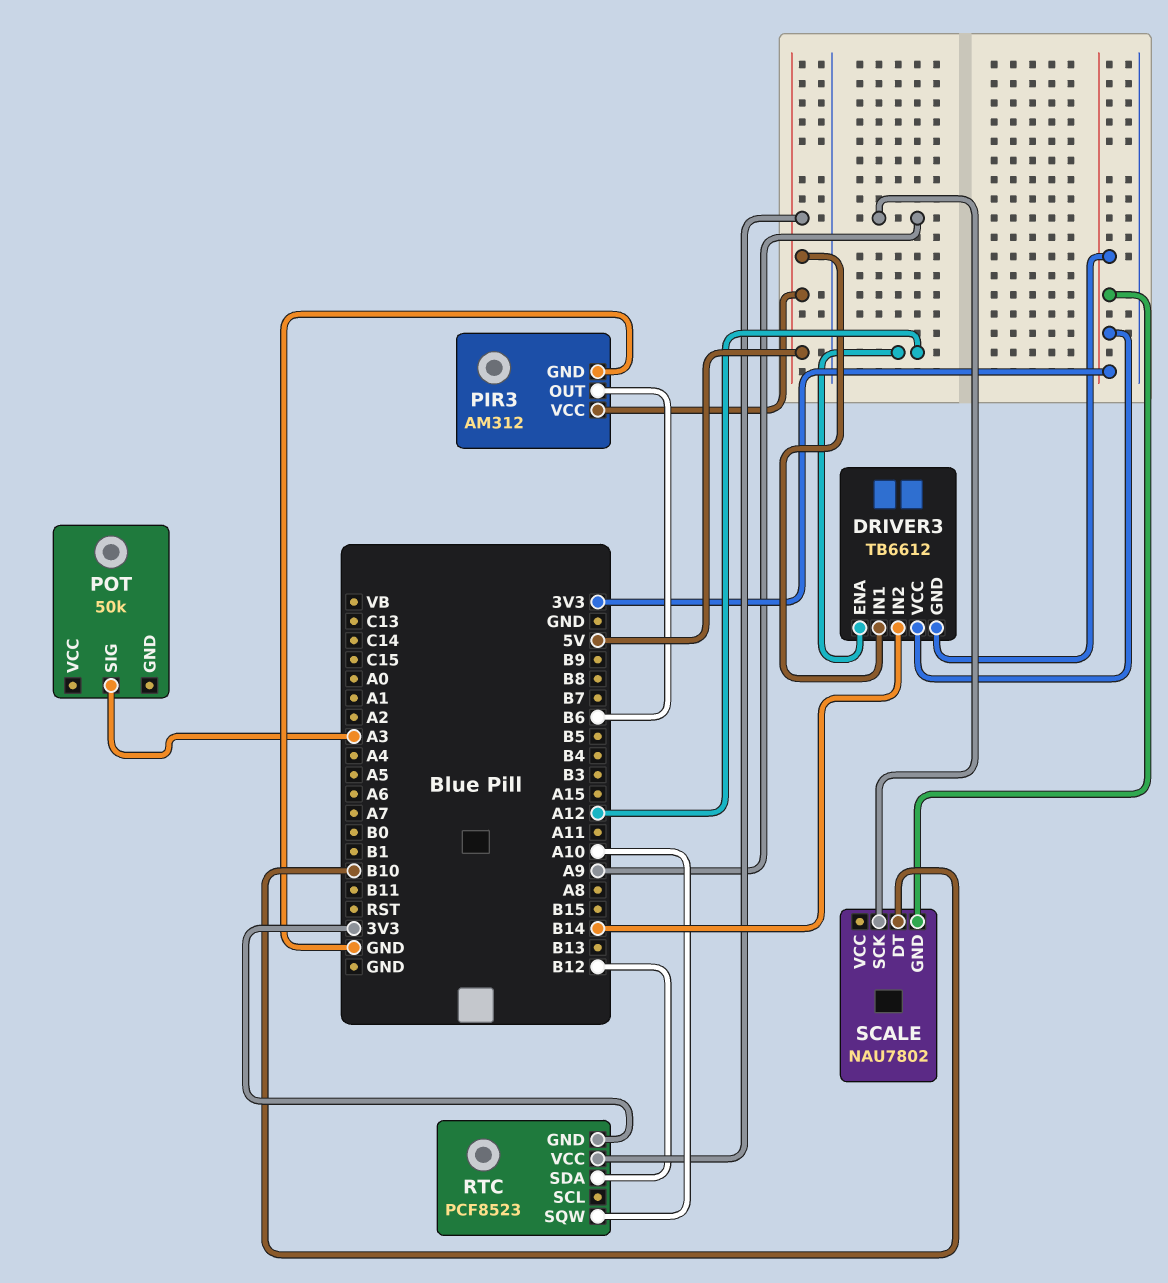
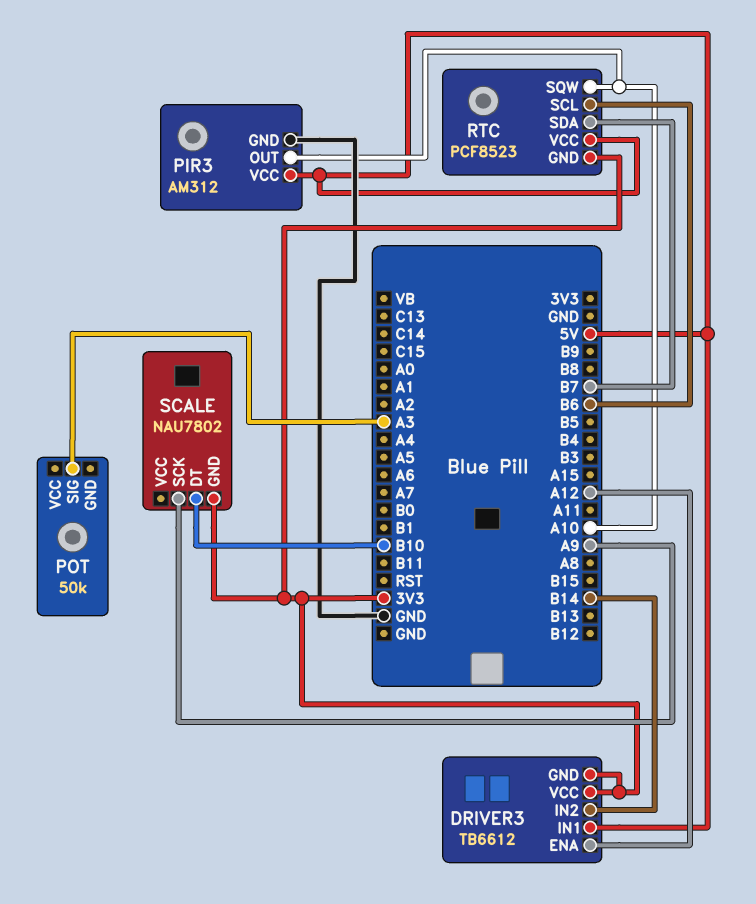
PIR3 pin OUT: B6 -> A10
RTC pin SCL: none -> B6
RTC pin SDA: B12 -> B7

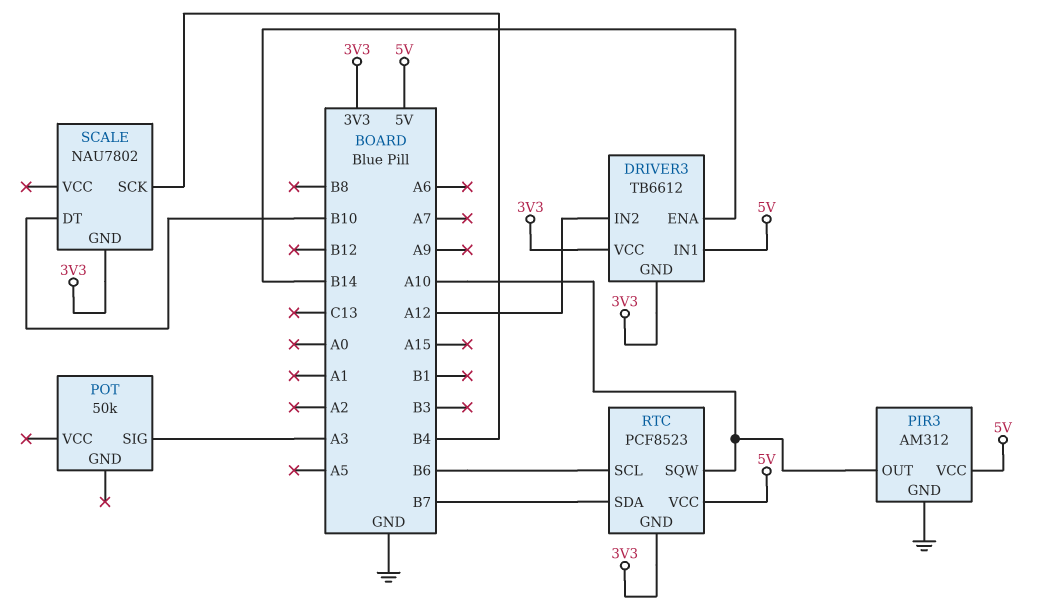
DRIVER3 pin ENA: A12 -> B14
DRIVER3 pin IN2: B14 -> A12
SCALE pin SCK: A9 -> B4

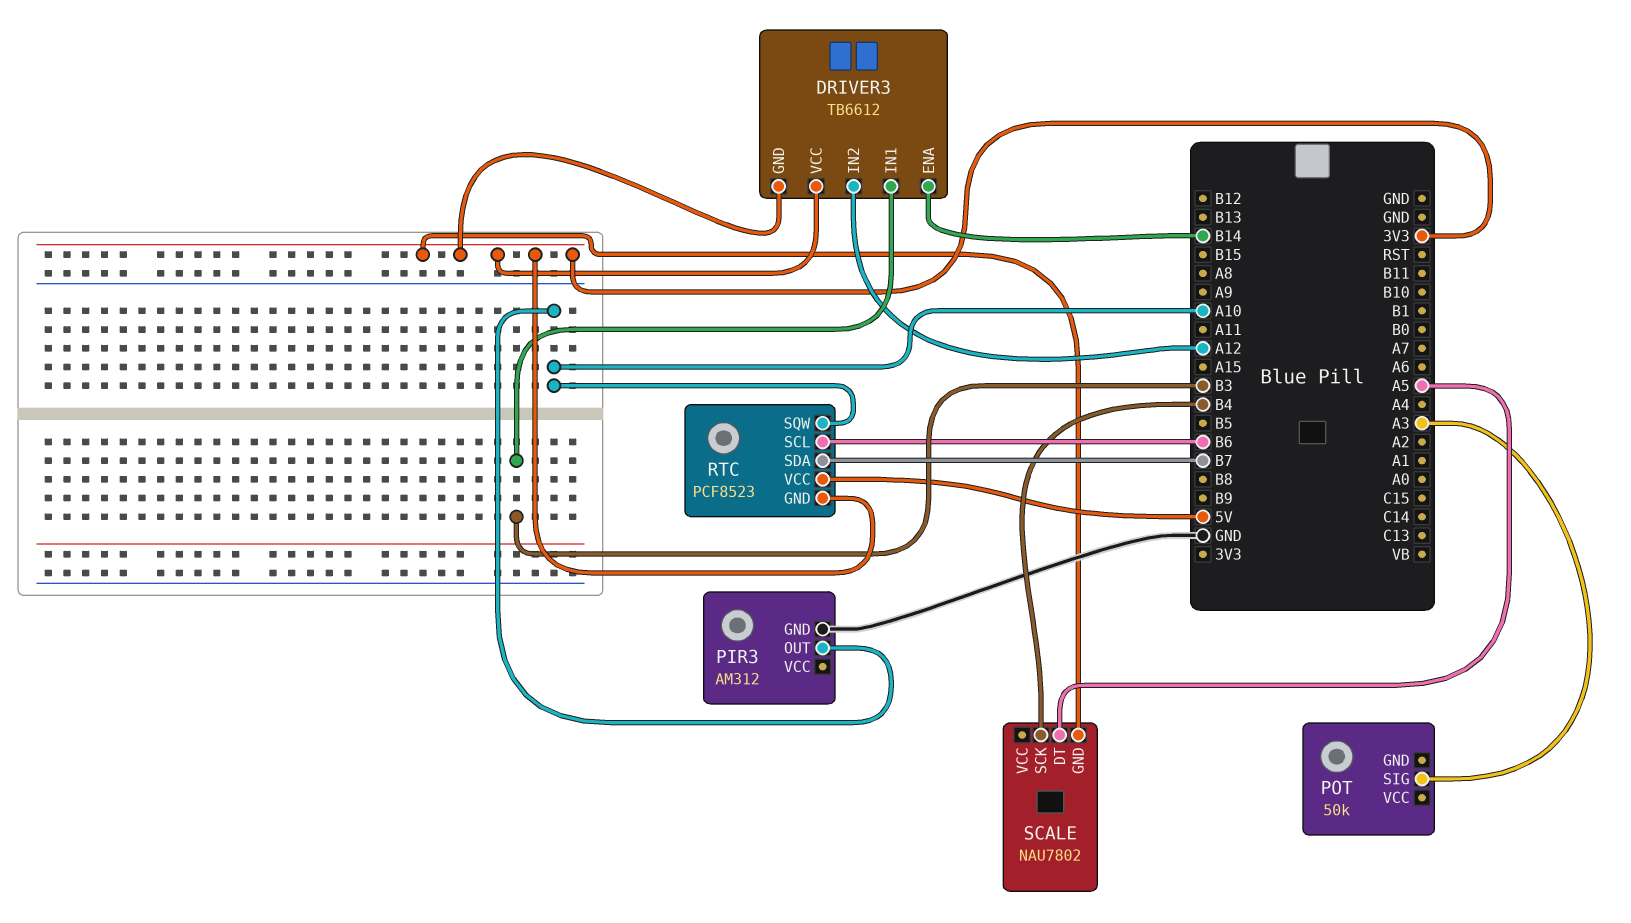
DRIVER3 pin IN1: 5V -> B3
PIR3 pin VCC: 5V -> none
SCALE pin DT: B10 -> A5

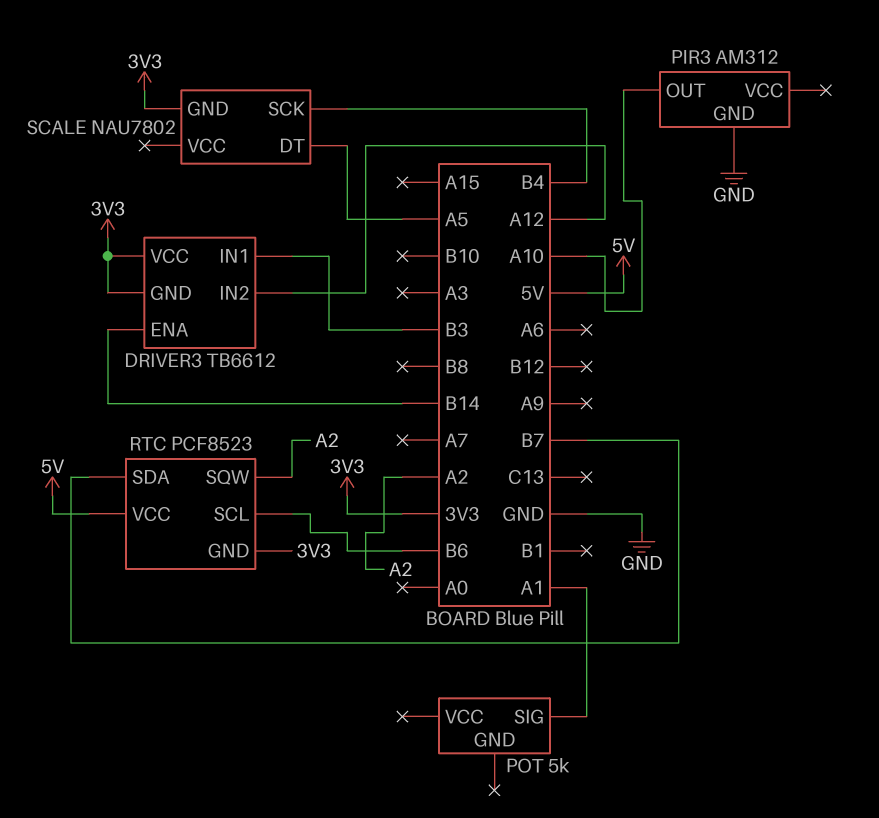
POT: 50k -> 5k
POT pin SIG: A3 -> A1
RTC pin SQW: A10 -> A2

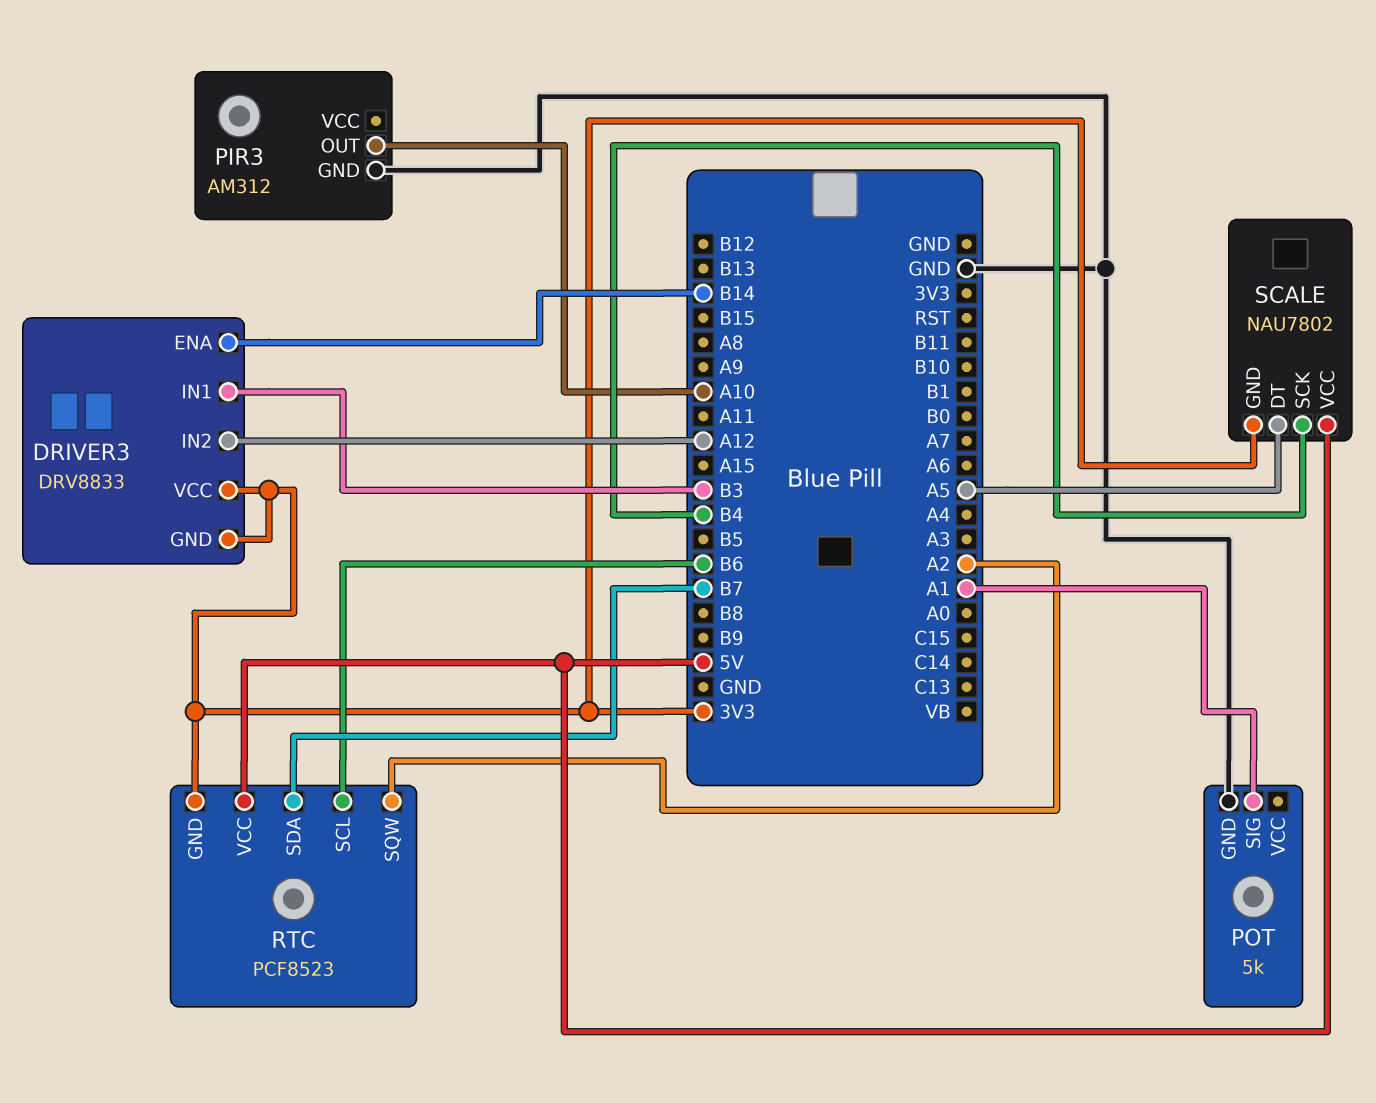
DRIVER3: TB6612 -> DRV8833
POT pin GND: none -> GND
SCALE pin VCC: none -> 5V

